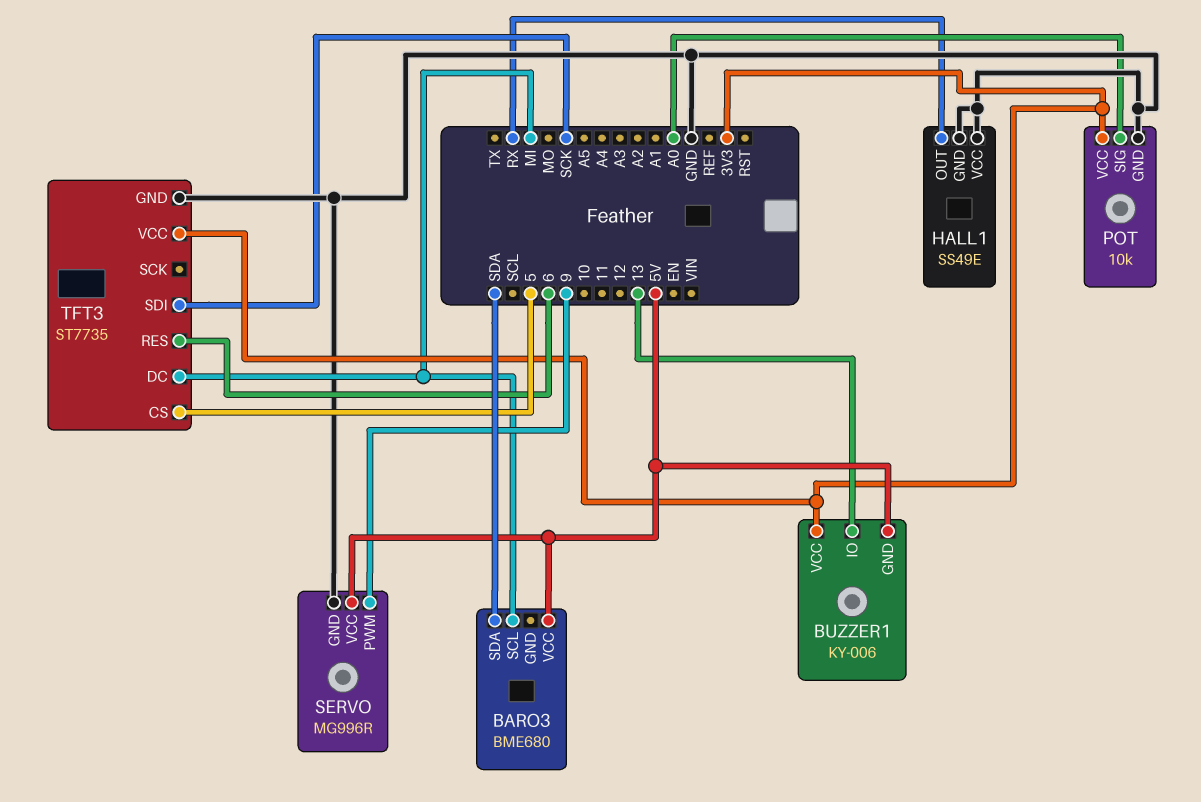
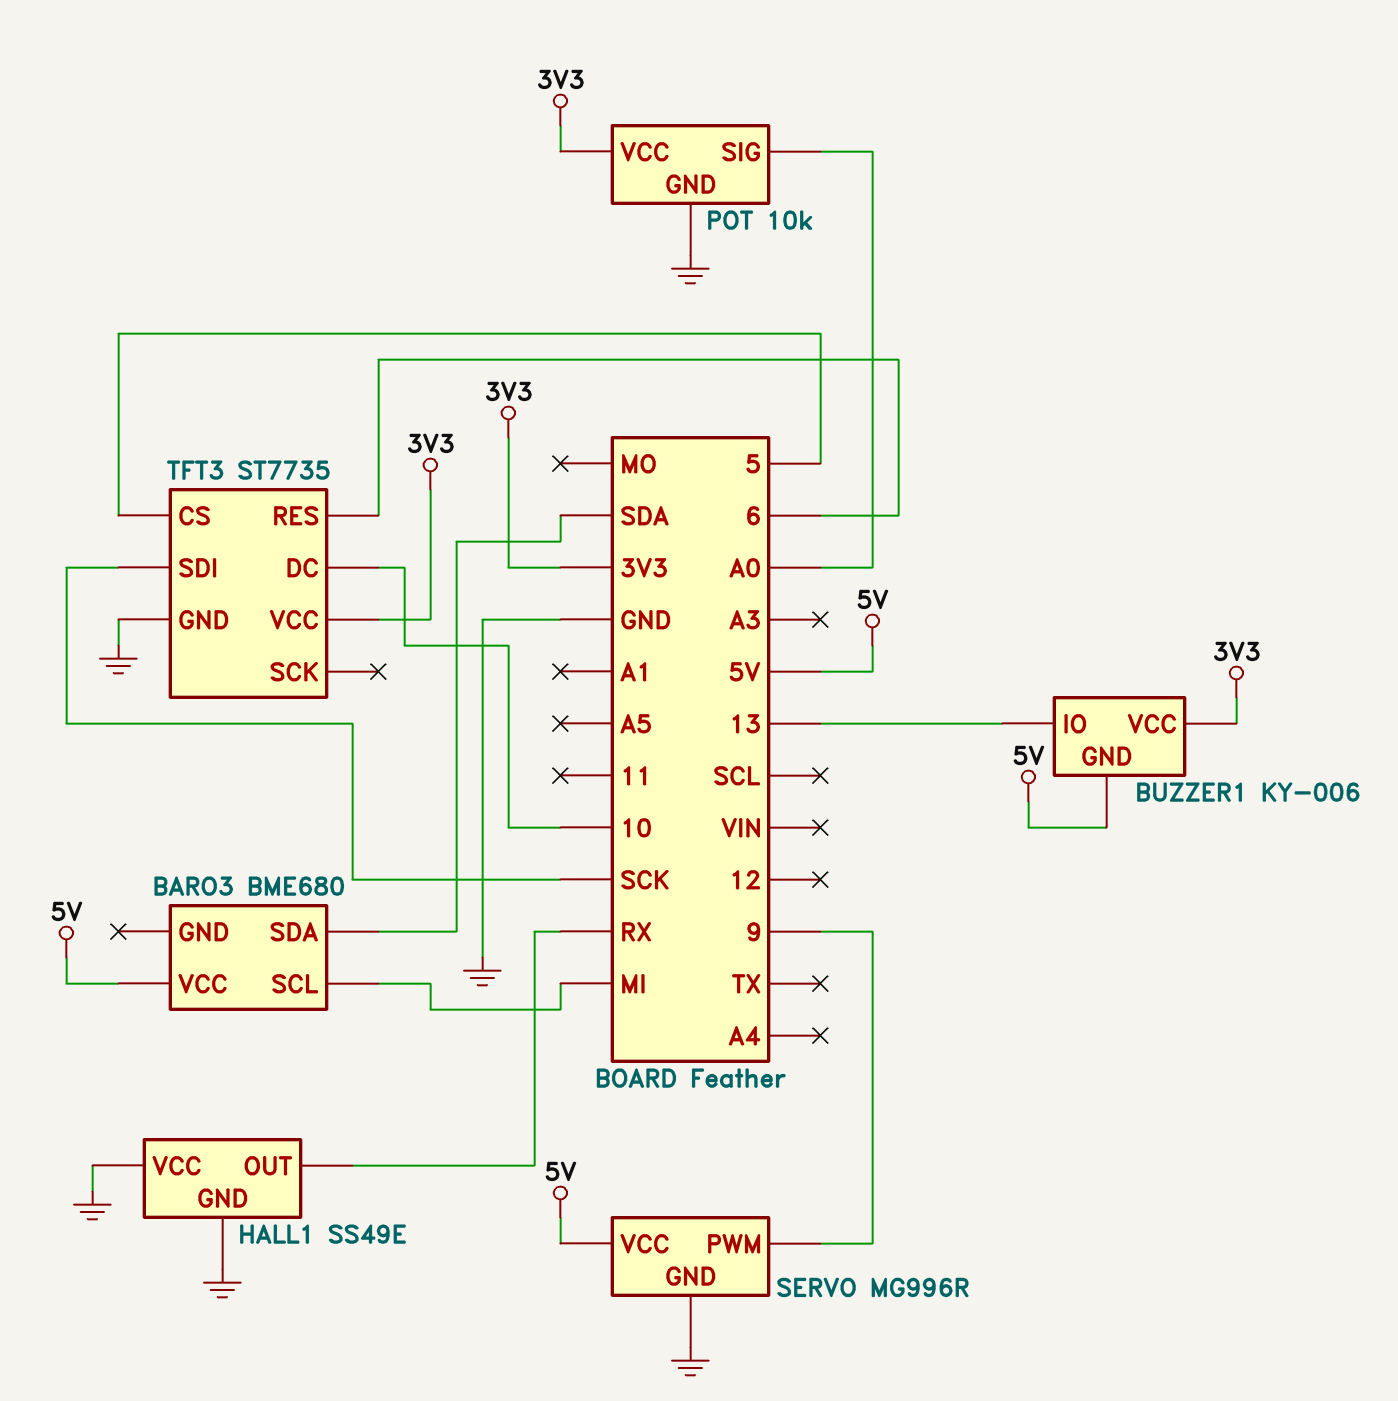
TFT3 pin DC: MI -> 10

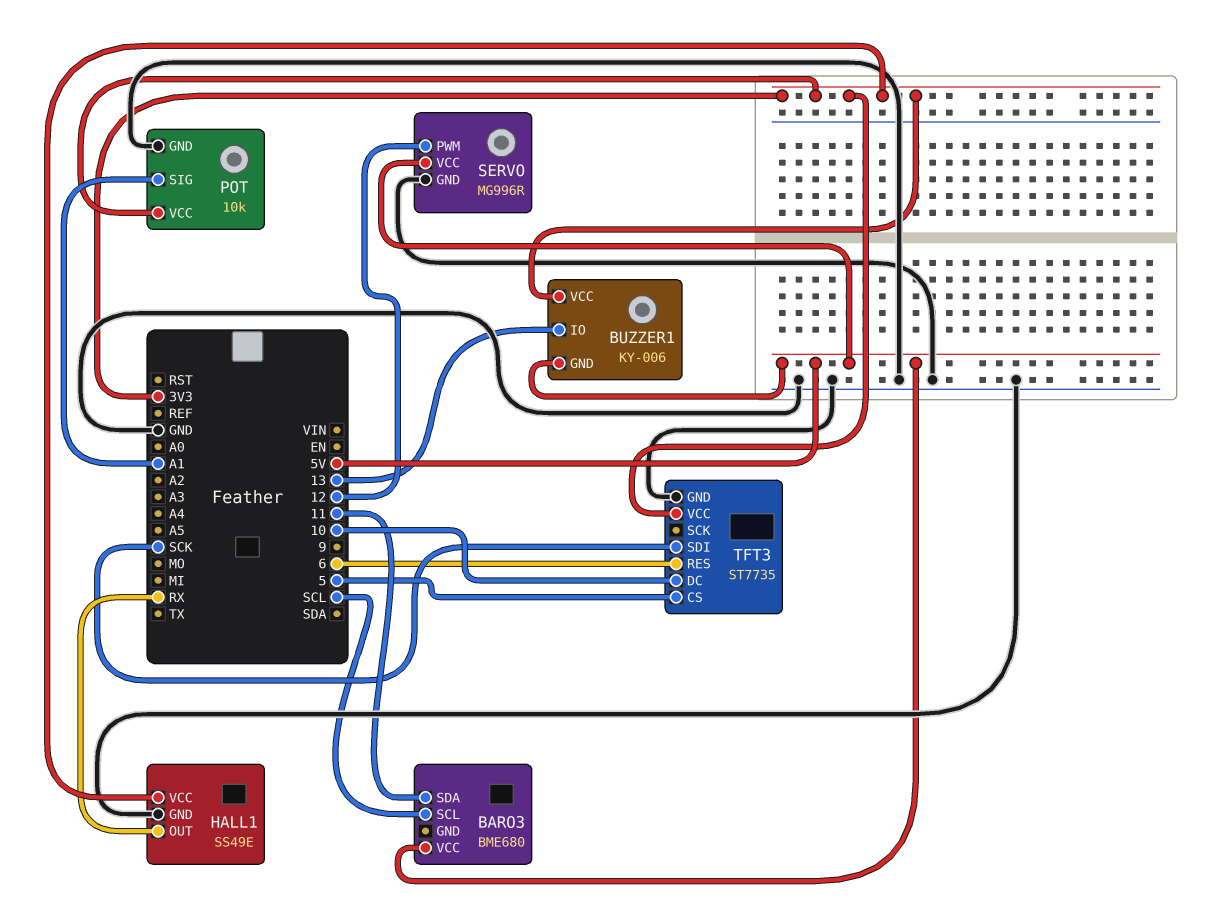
BARO3 pin SCL: MI -> SCL
BARO3 pin SDA: SDA -> 11
HALL1 pin VCC: GND -> 3V3
POT pin SIG: A0 -> A1
SERVO pin PWM: 9 -> 12

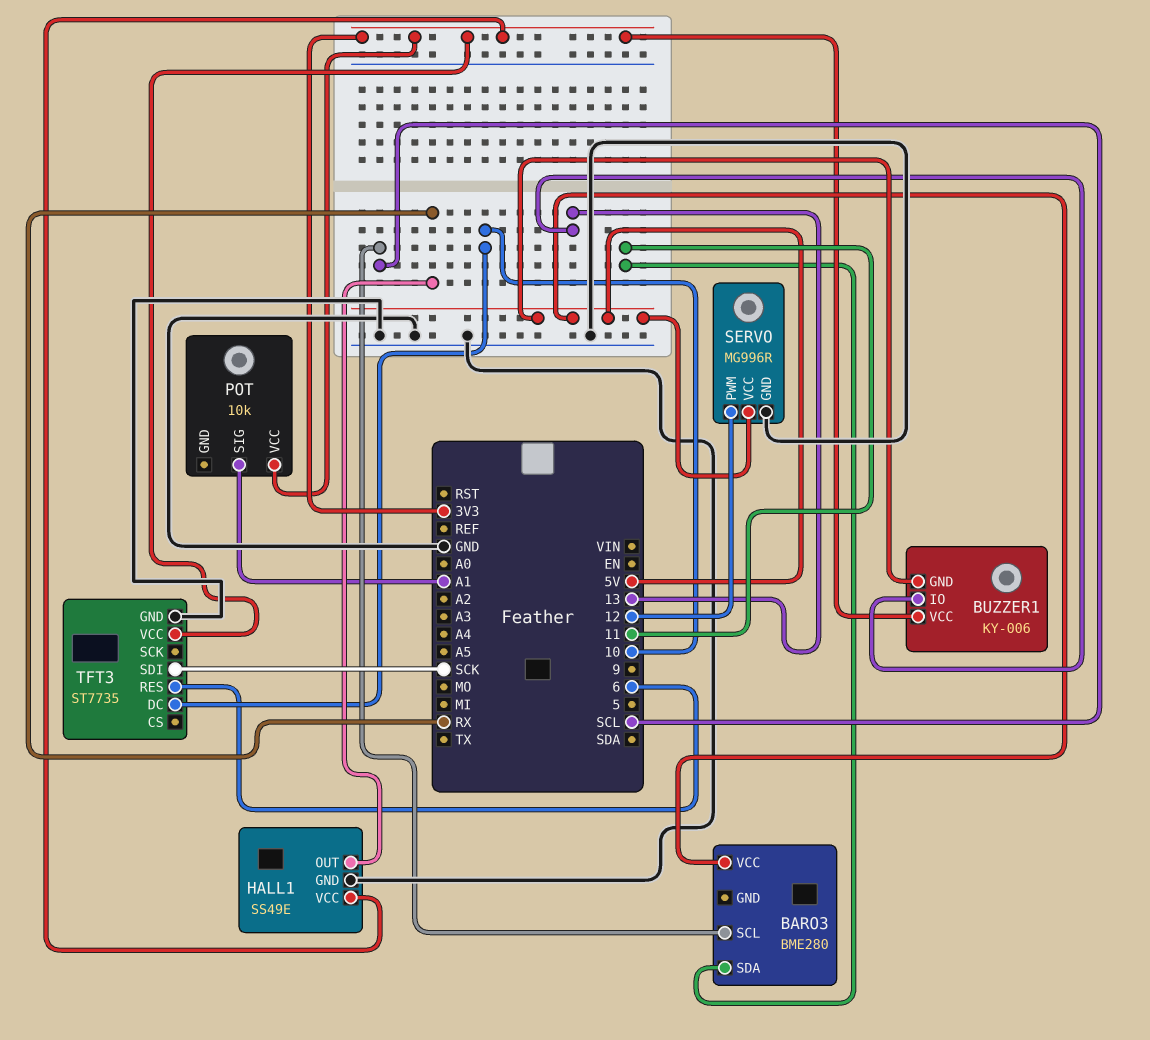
BARO3: BME680 -> BME280
POT pin GND: GND -> none
TFT3 pin CS: 5 -> none

